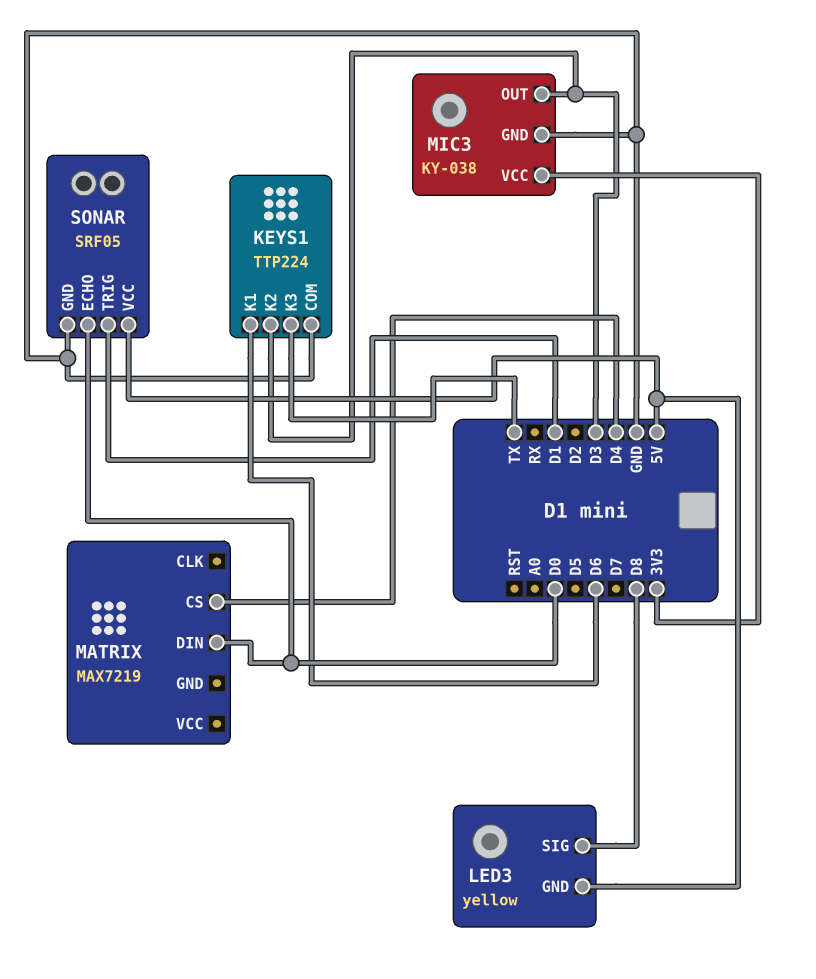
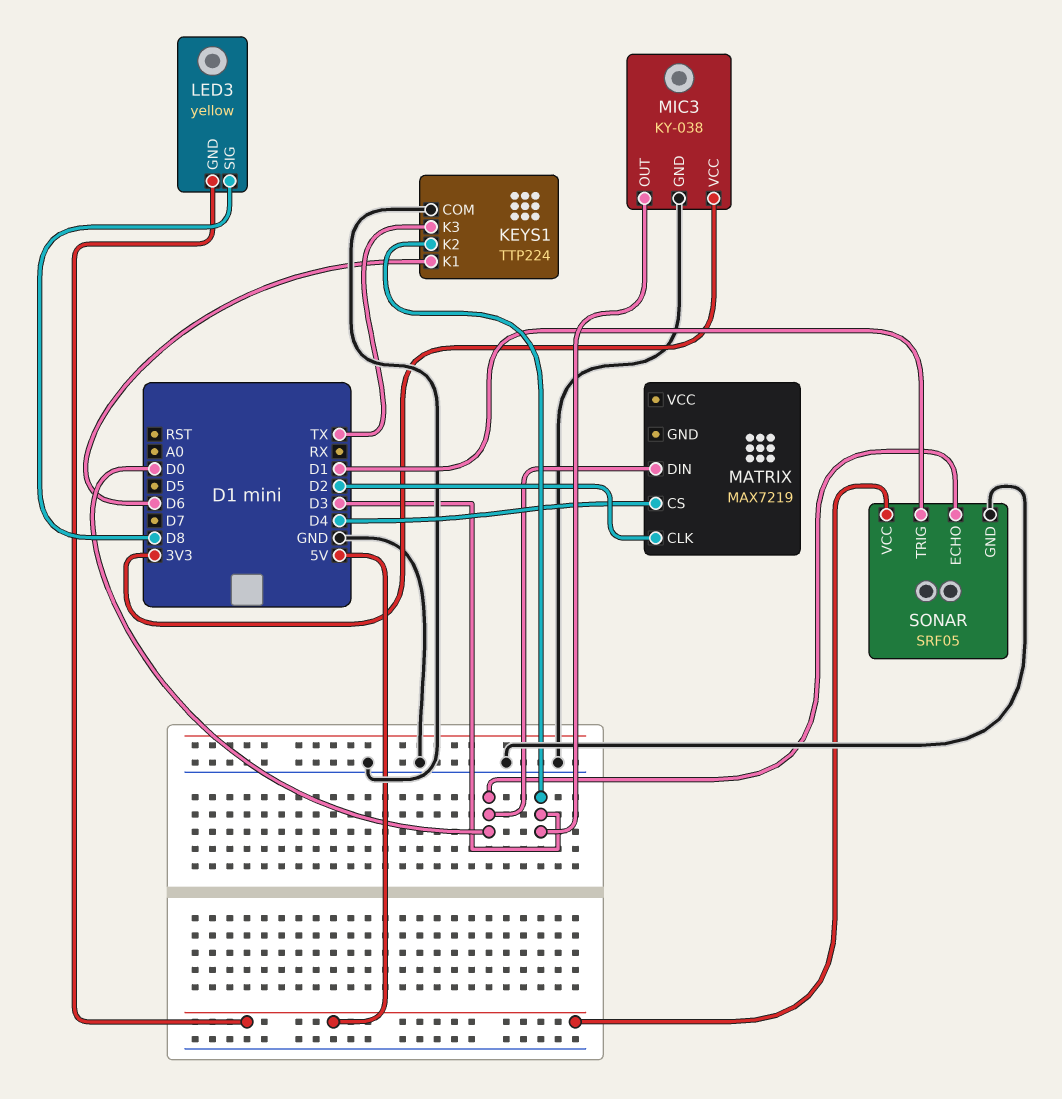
MATRIX pin CLK: none -> D2

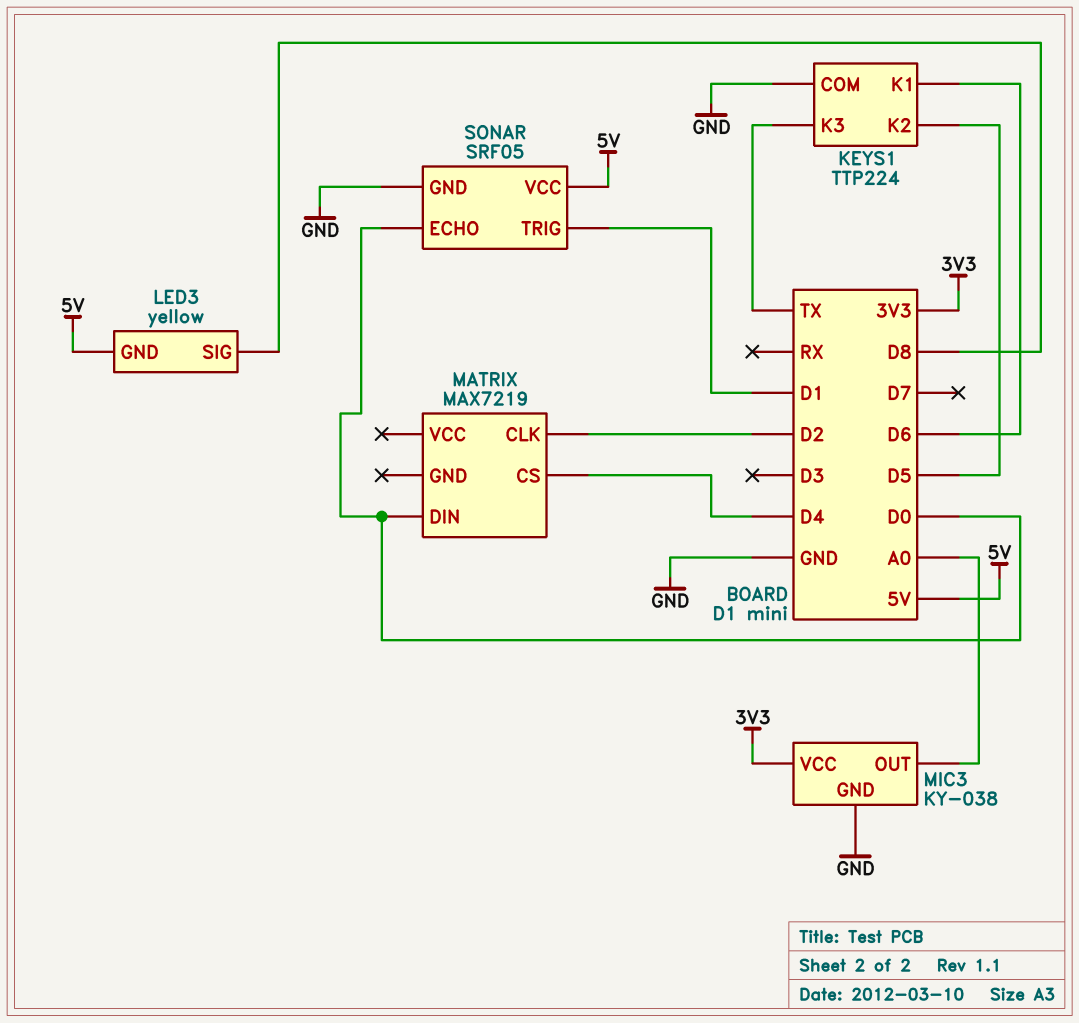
KEYS1 pin K2: D3 -> D5
MIC3 pin OUT: D3 -> A0

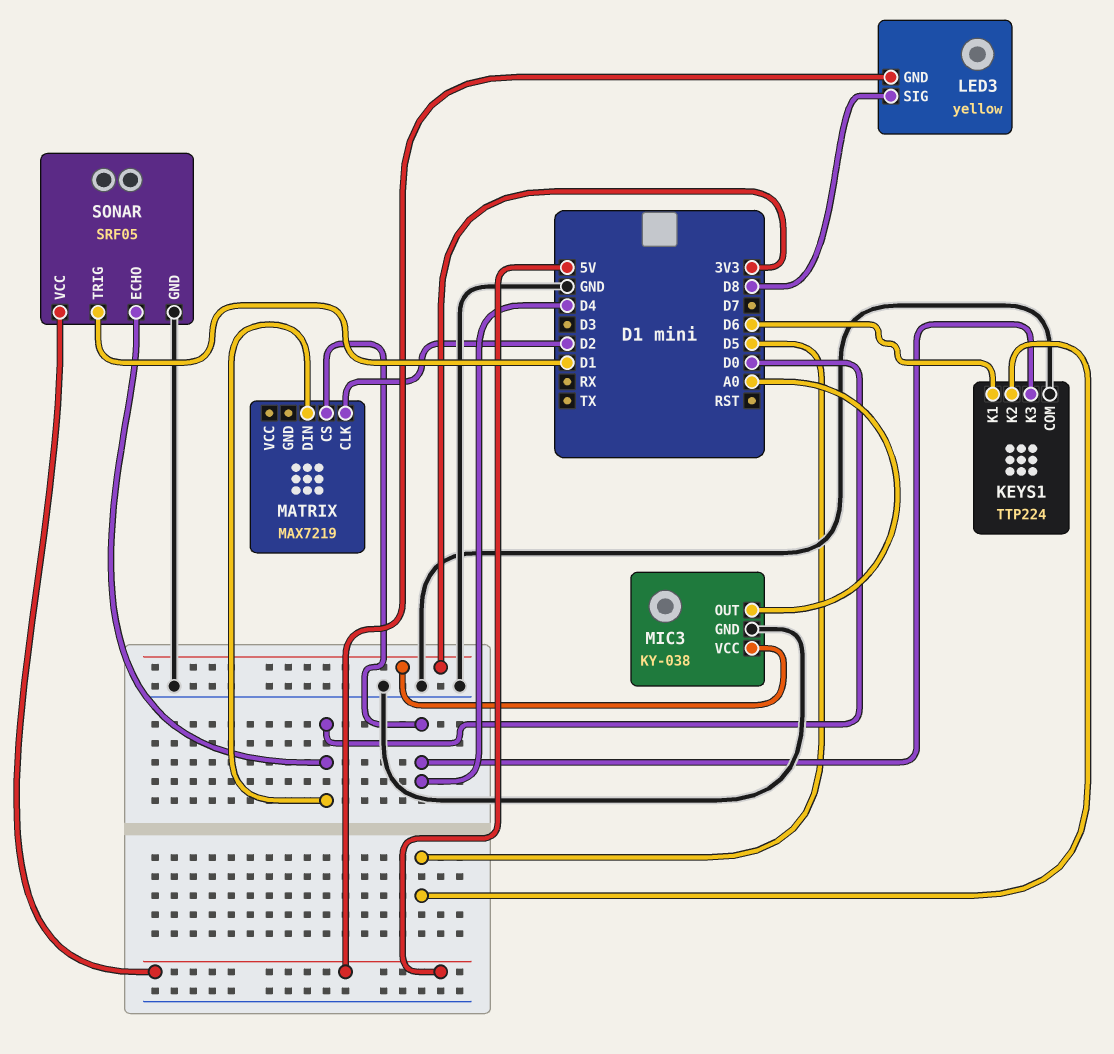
KEYS1 pin K3: TX -> D4

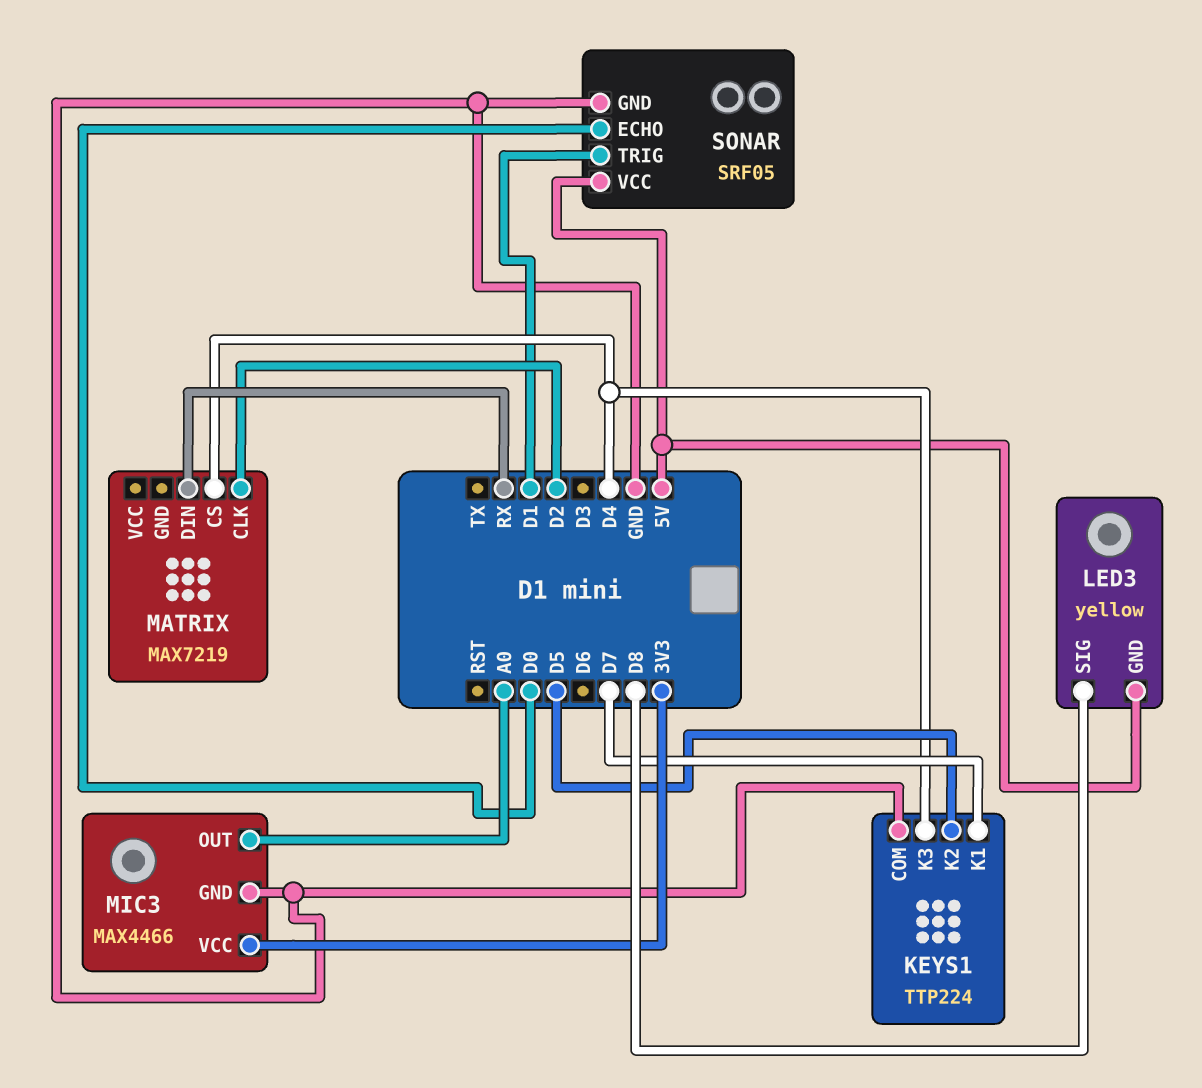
KEYS1 pin K1: D6 -> D7
MATRIX pin DIN: D0 -> RX
MIC3: KY-038 -> MAX4466

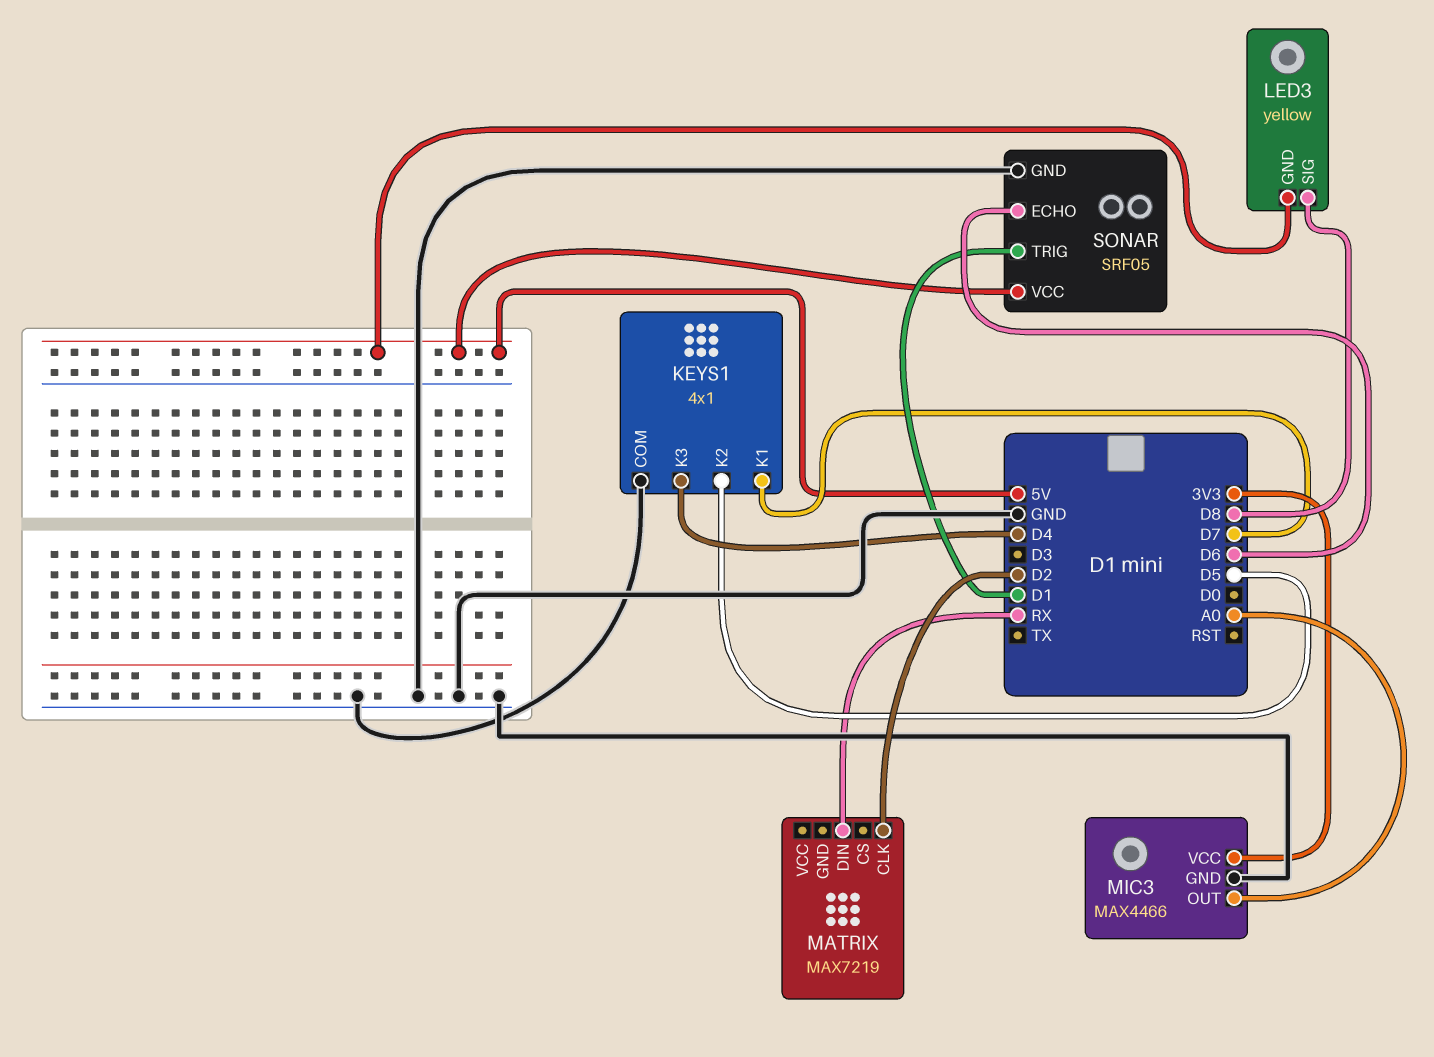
KEYS1: TTP224 -> 4x1
MATRIX pin CS: D4 -> none
SONAR pin ECHO: D0 -> D6

